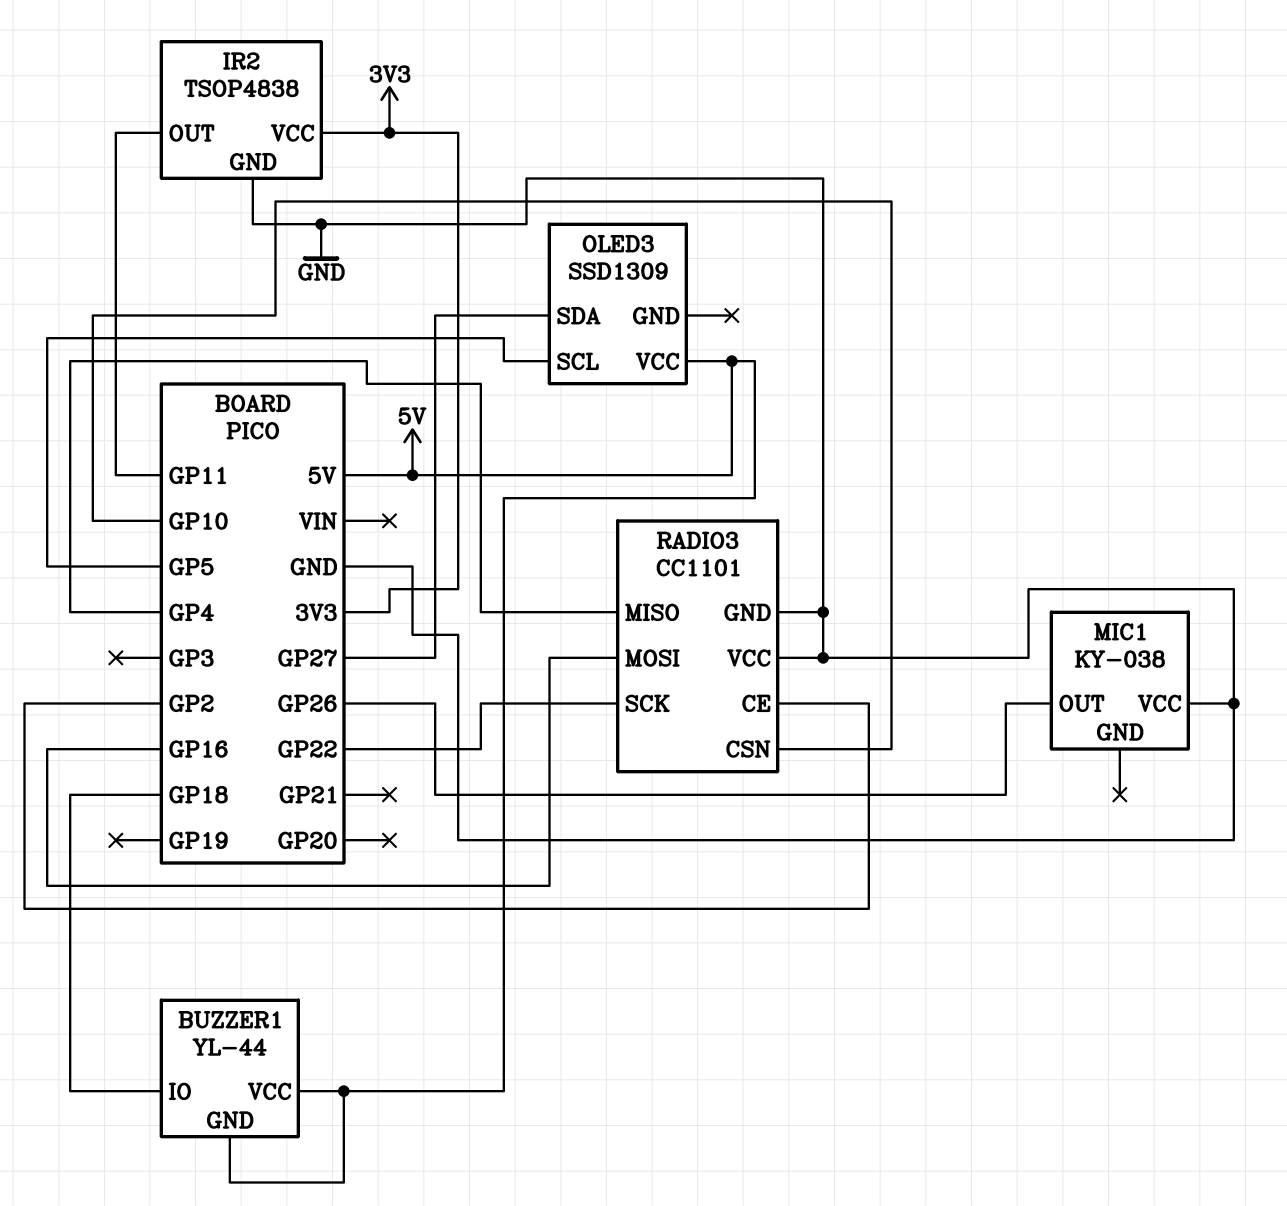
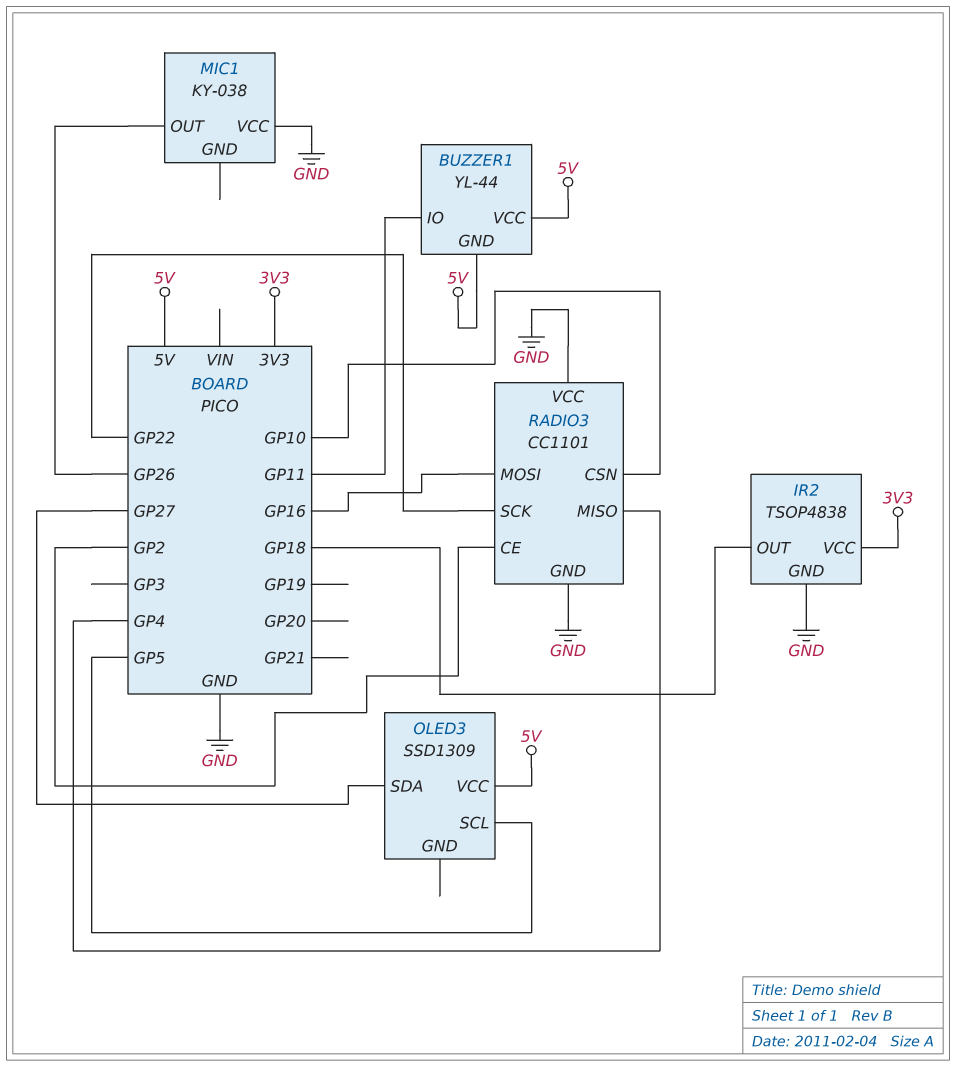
BUZZER1 pin IO: GP18 -> GP11
IR2 pin OUT: GP11 -> GP18

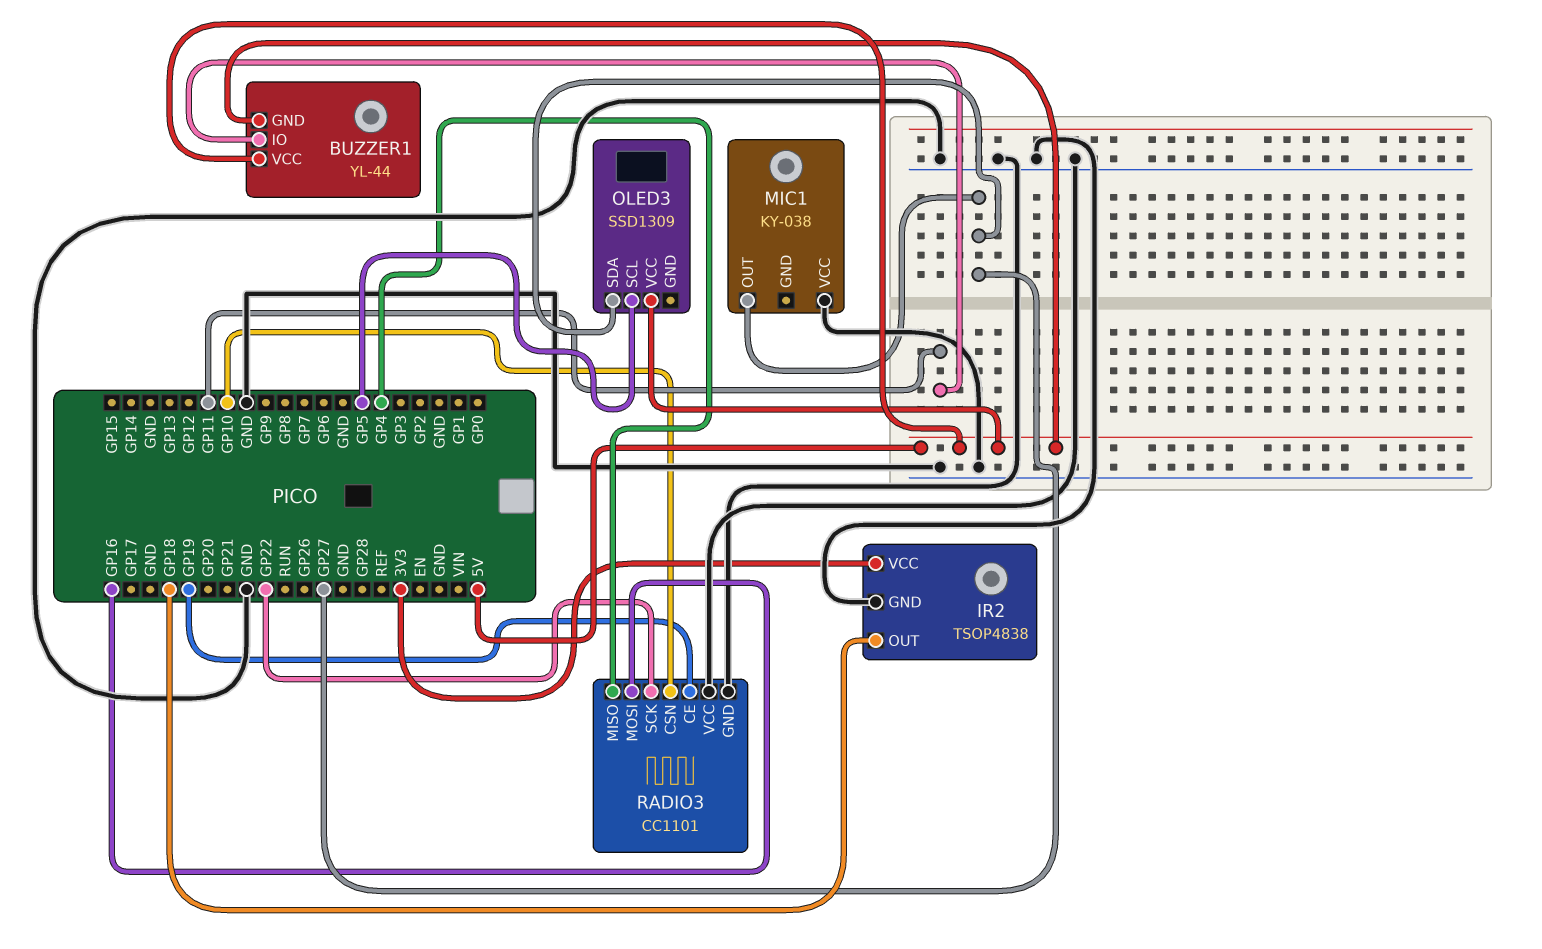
MIC1 pin OUT: GP26 -> GP27
RADIO3 pin CE: GP2 -> GP19

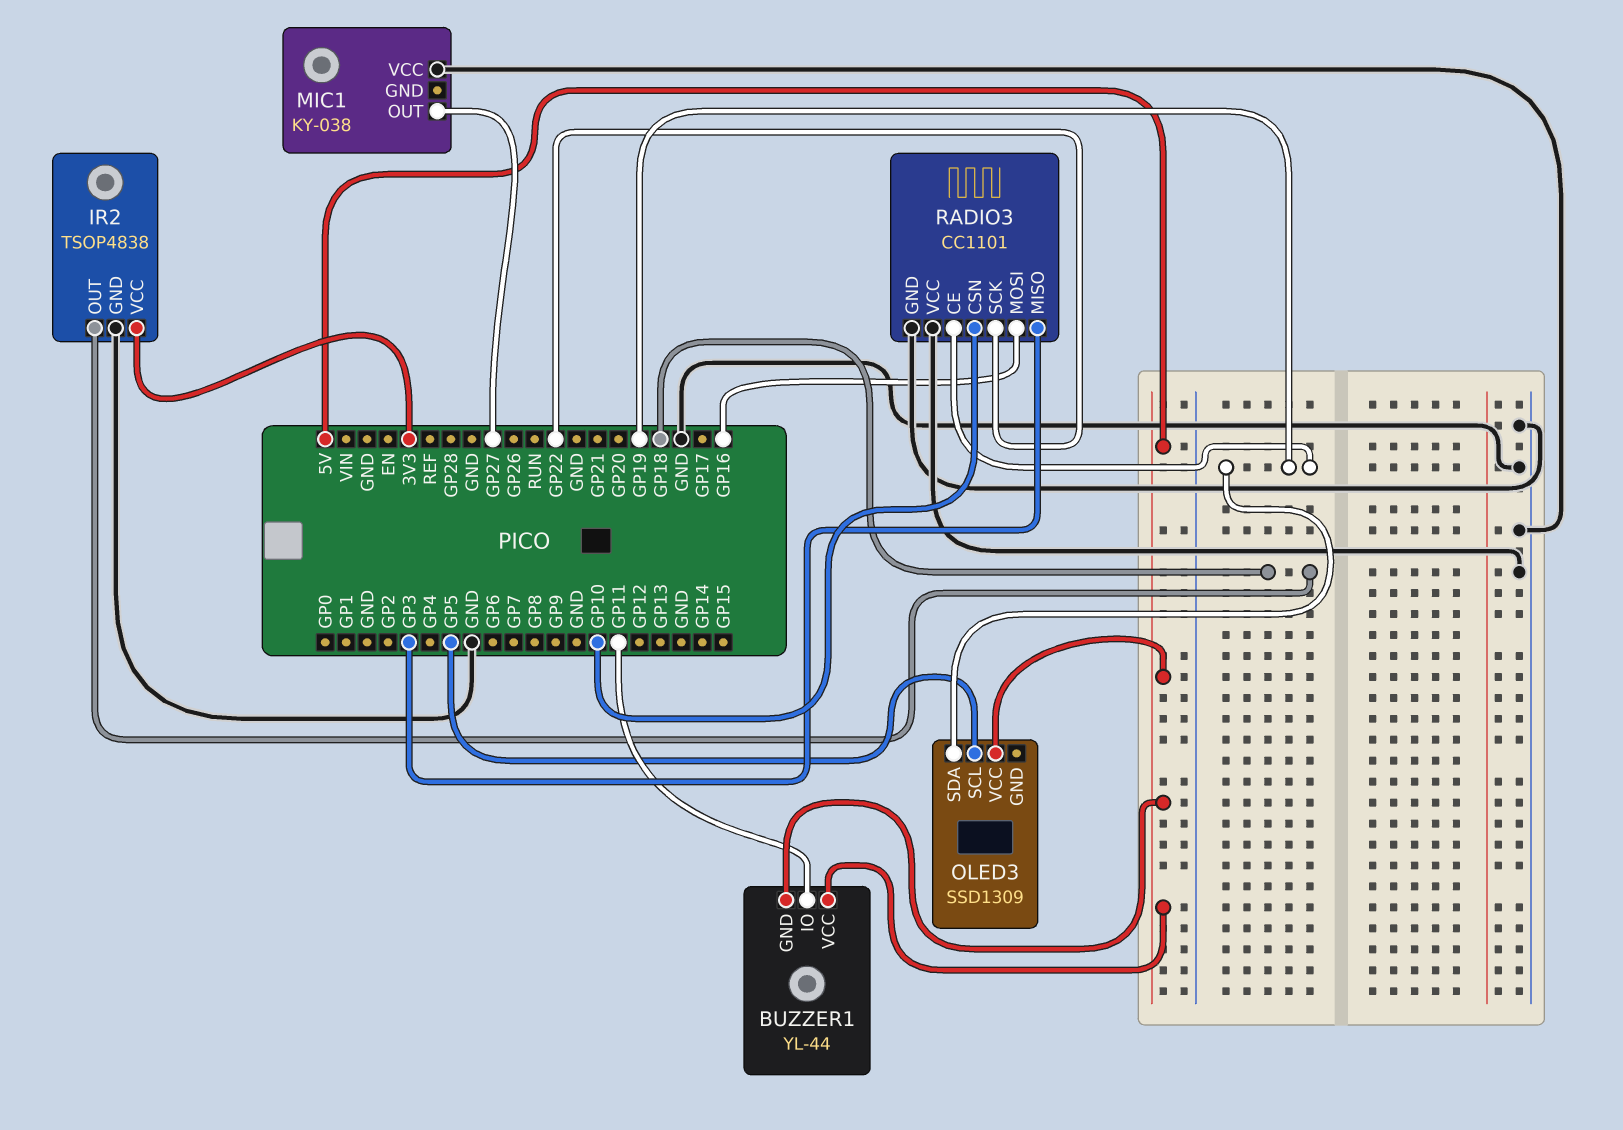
OLED3 pin SDA: GP27 -> GP19
RADIO3 pin MISO: GP4 -> GP3

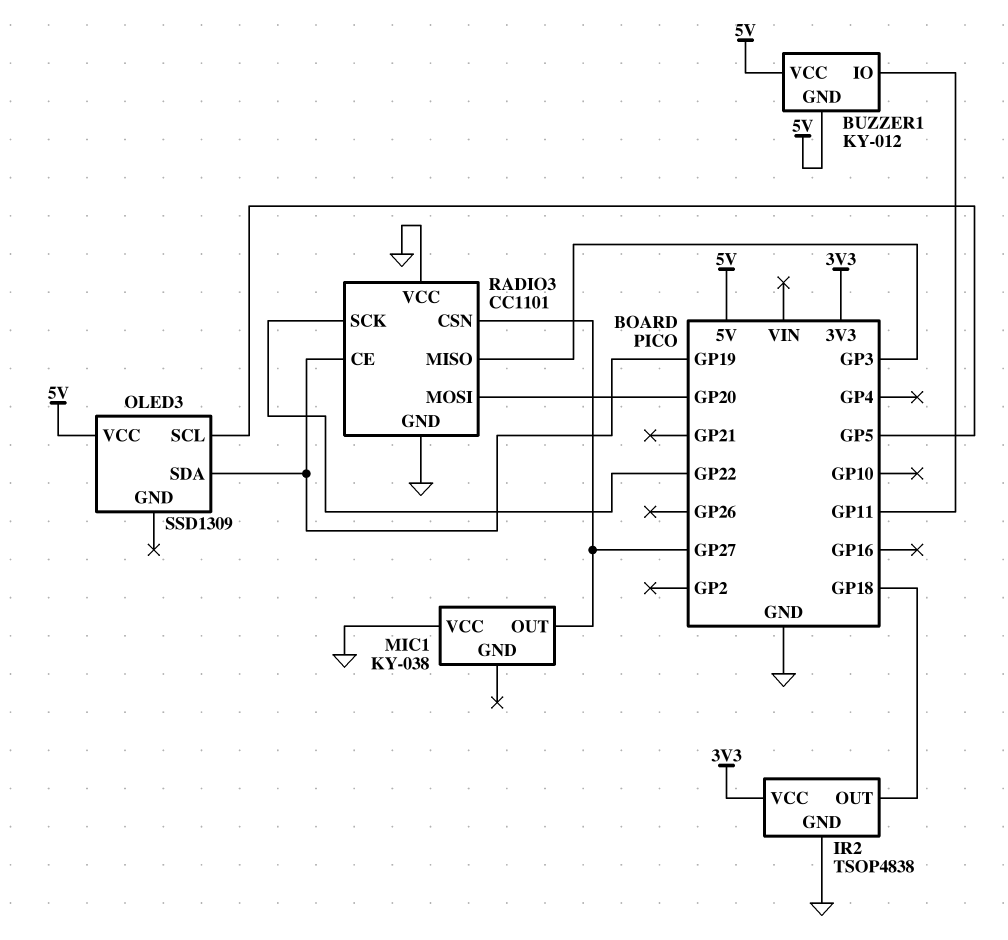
BUZZER1: YL-44 -> KY-012
RADIO3 pin CSN: GP10 -> GP27
RADIO3 pin MOSI: GP16 -> GP20

